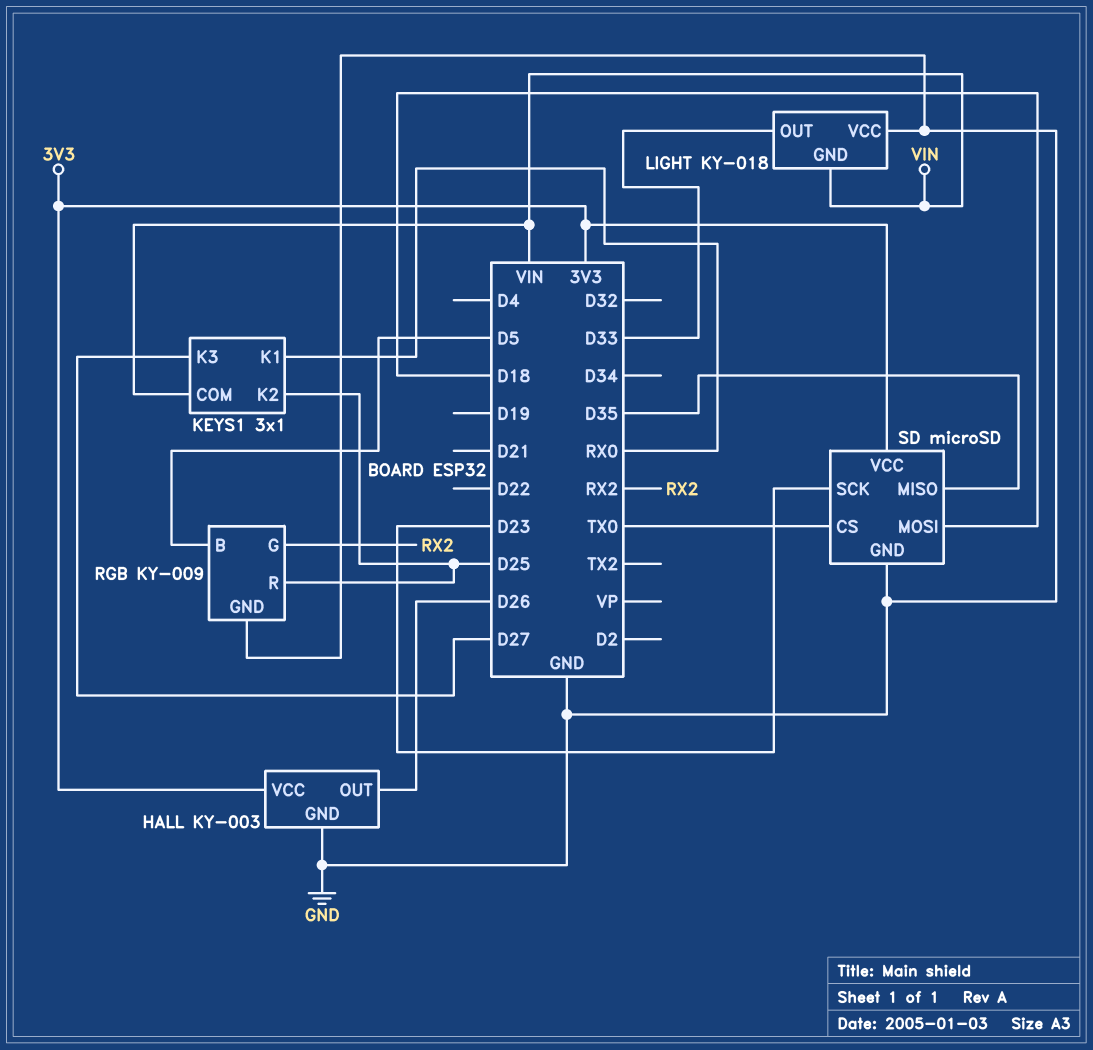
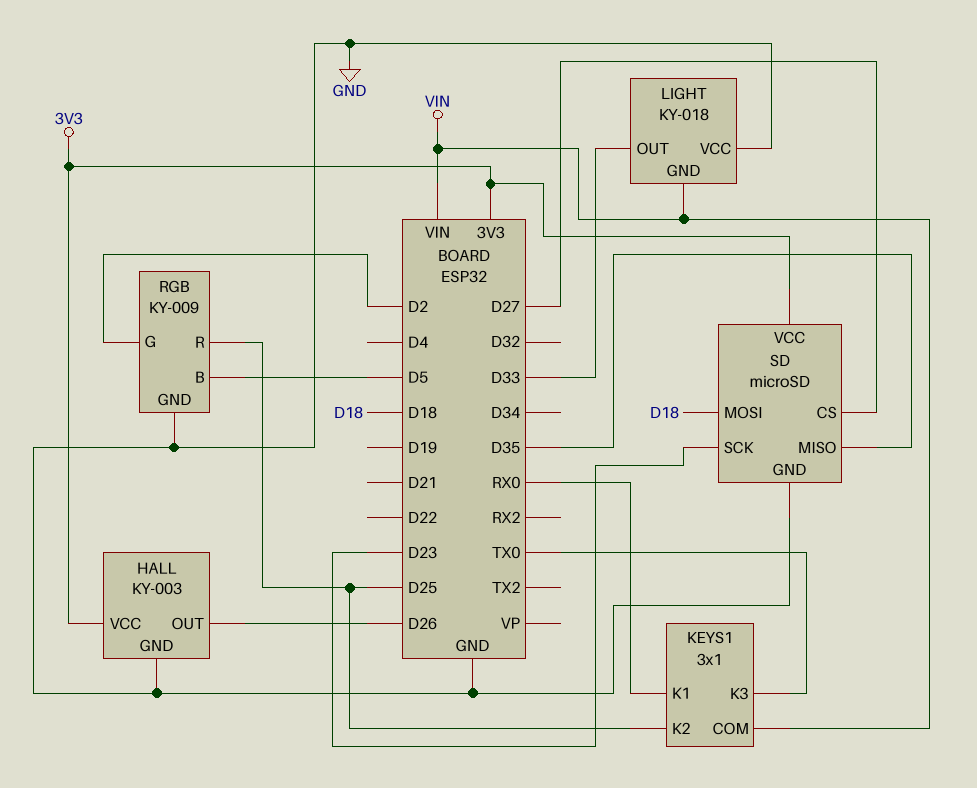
KEYS1 pin K3: D27 -> TX0
RGB pin G: RX2 -> D2
SD pin CS: TX0 -> D27

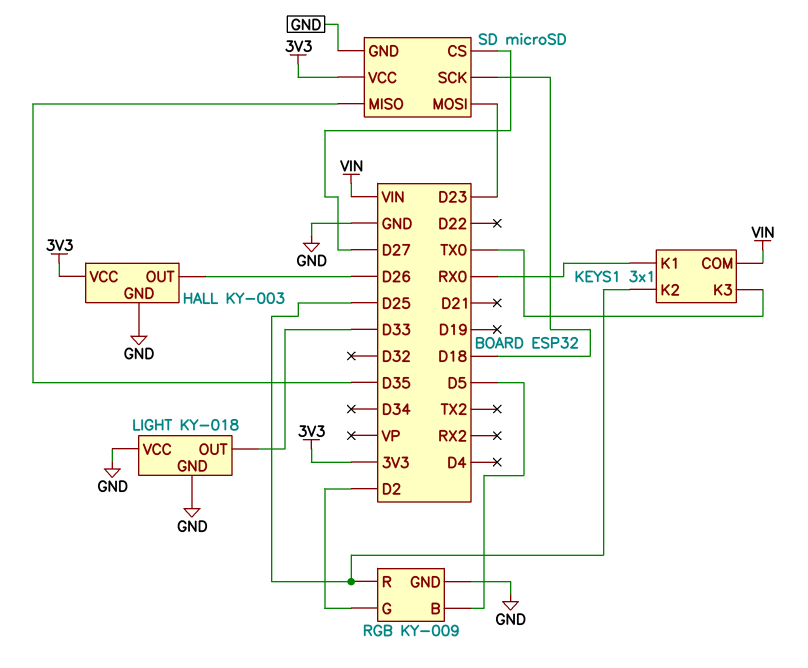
LIGHT pin GND: VIN -> GND
SD pin MOSI: D18 -> D23
SD pin SCK: D23 -> D18

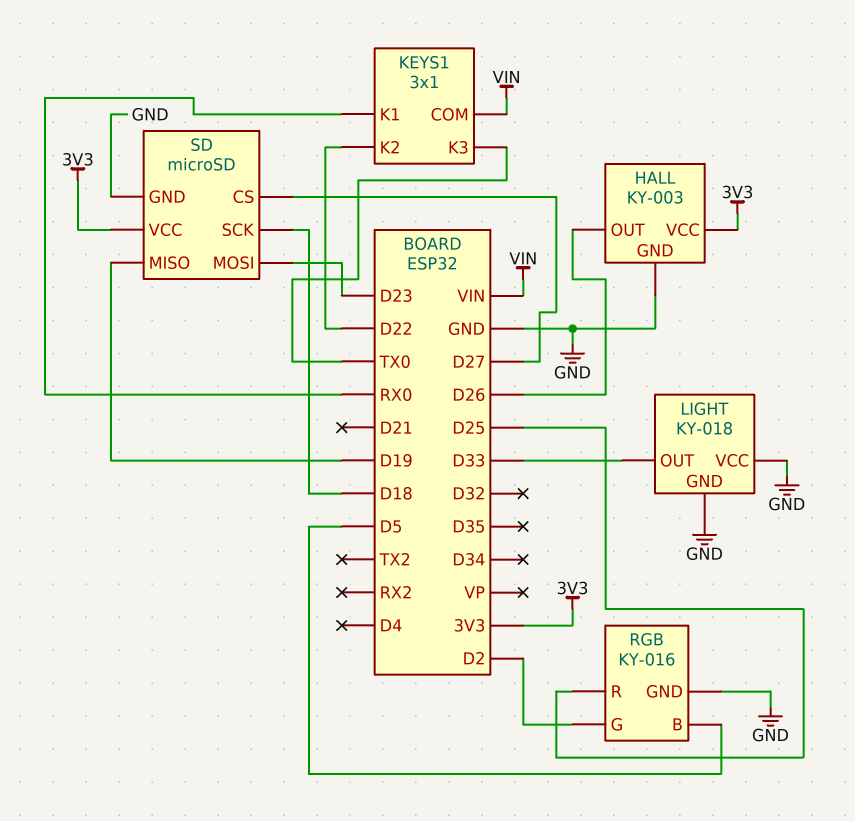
KEYS1 pin K2: D25 -> D22
RGB: KY-009 -> KY-016
SD pin MISO: D35 -> D19

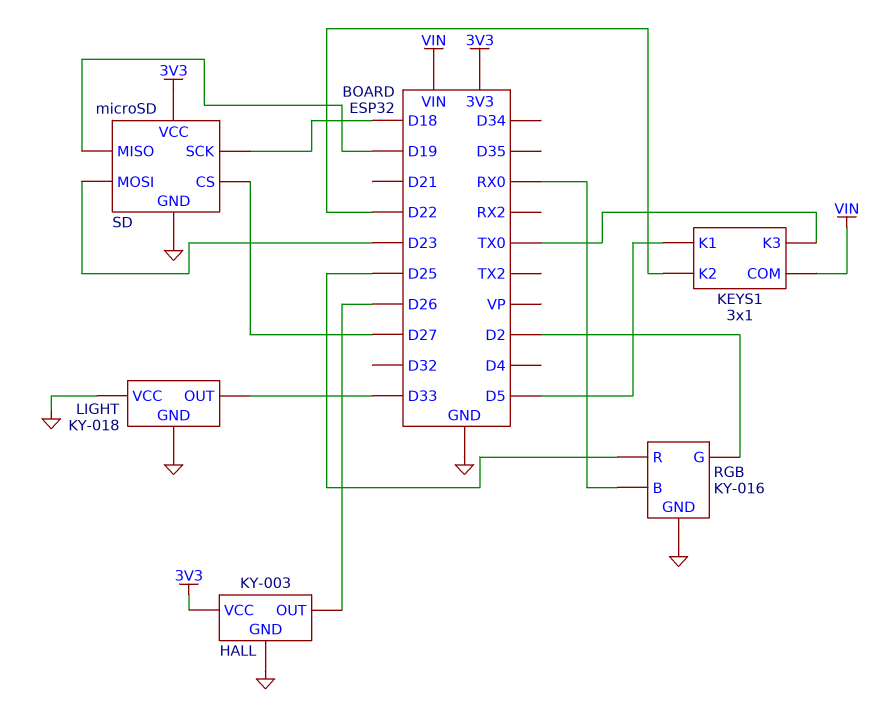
KEYS1 pin K1: RX0 -> D5
RGB pin B: D5 -> RX0

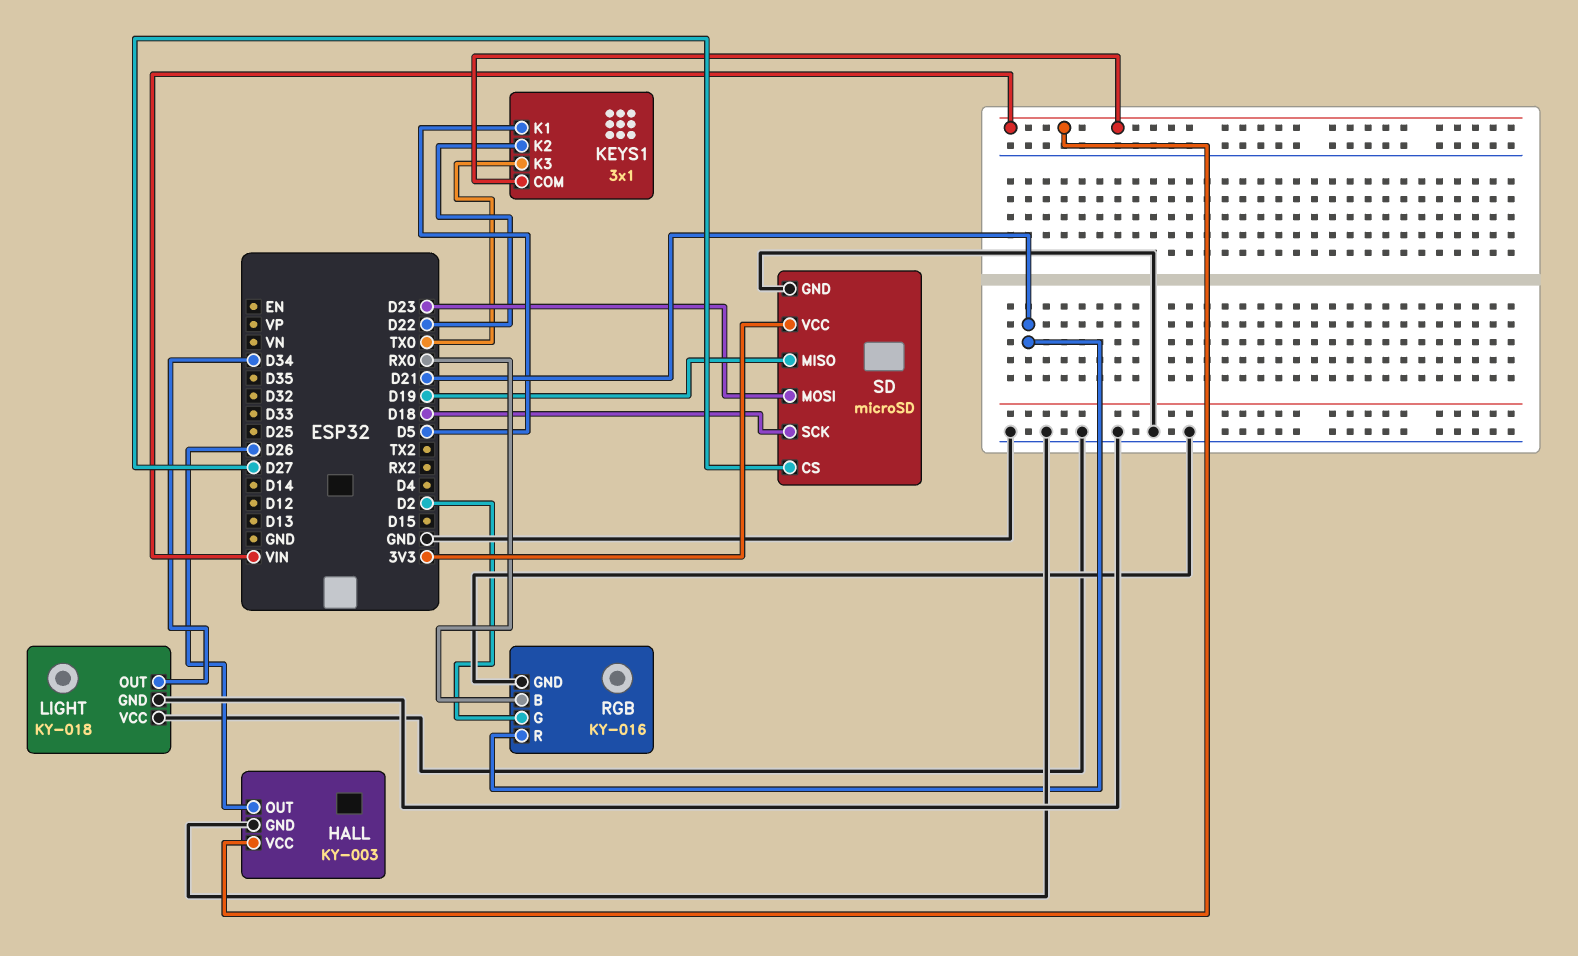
HALL pin VCC: 3V3 -> VIN
LIGHT pin OUT: D33 -> D34
RGB pin R: D25 -> D21

